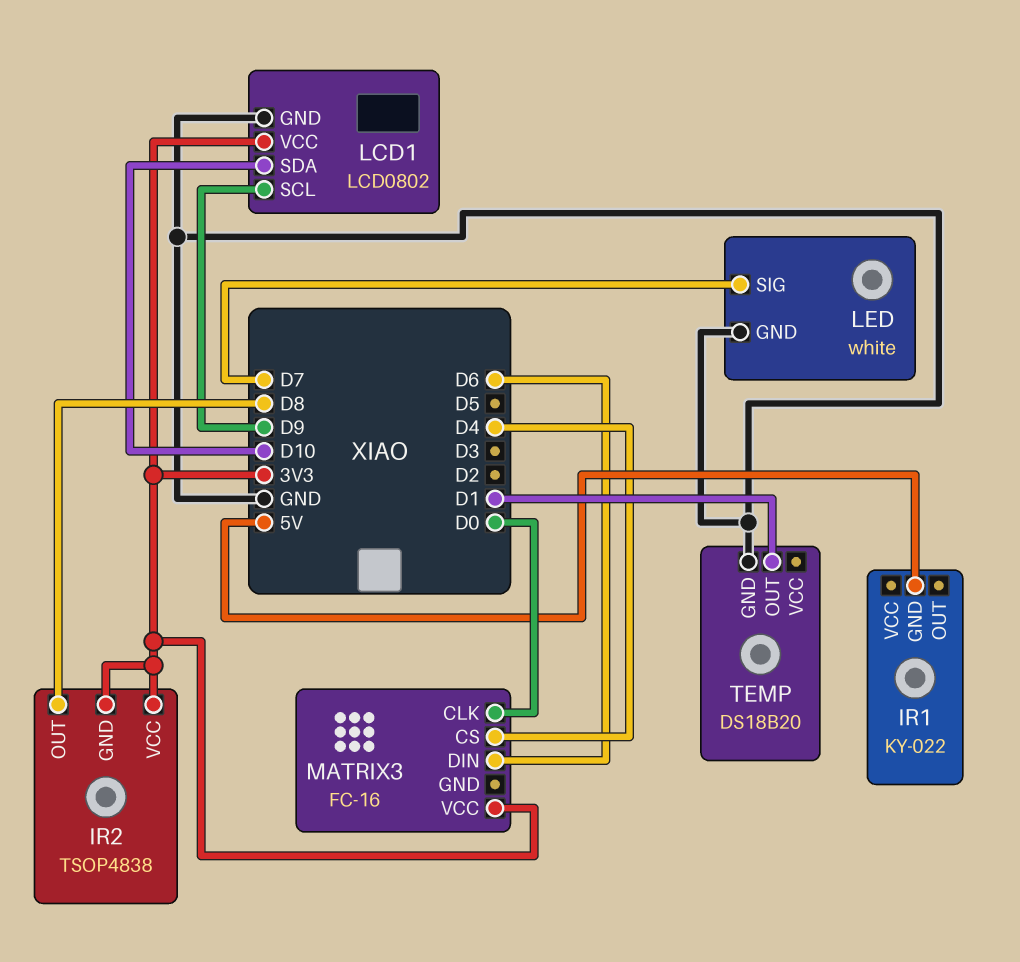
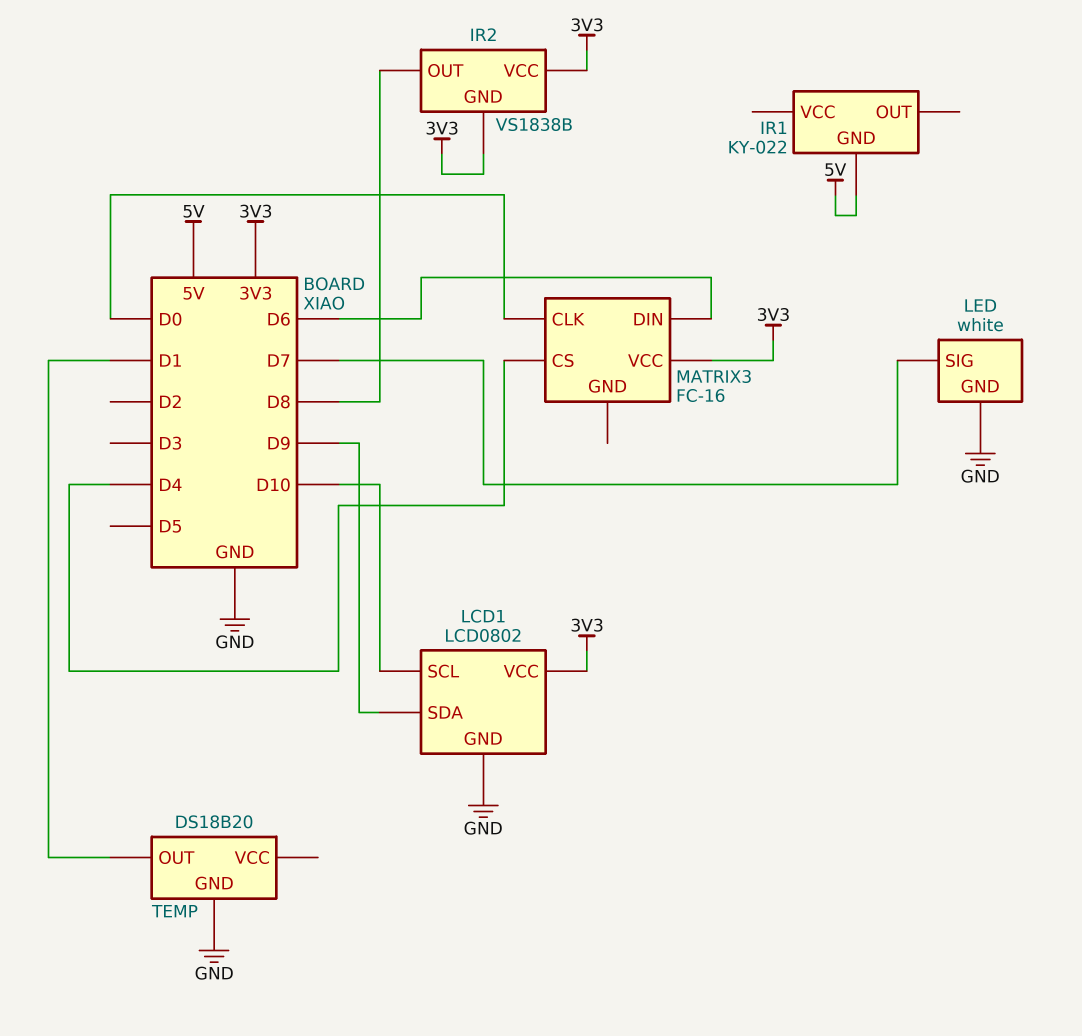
IR2: TSOP4838 -> VS1838B
LCD1 pin SCL: D9 -> D10
LCD1 pin SDA: D10 -> D9

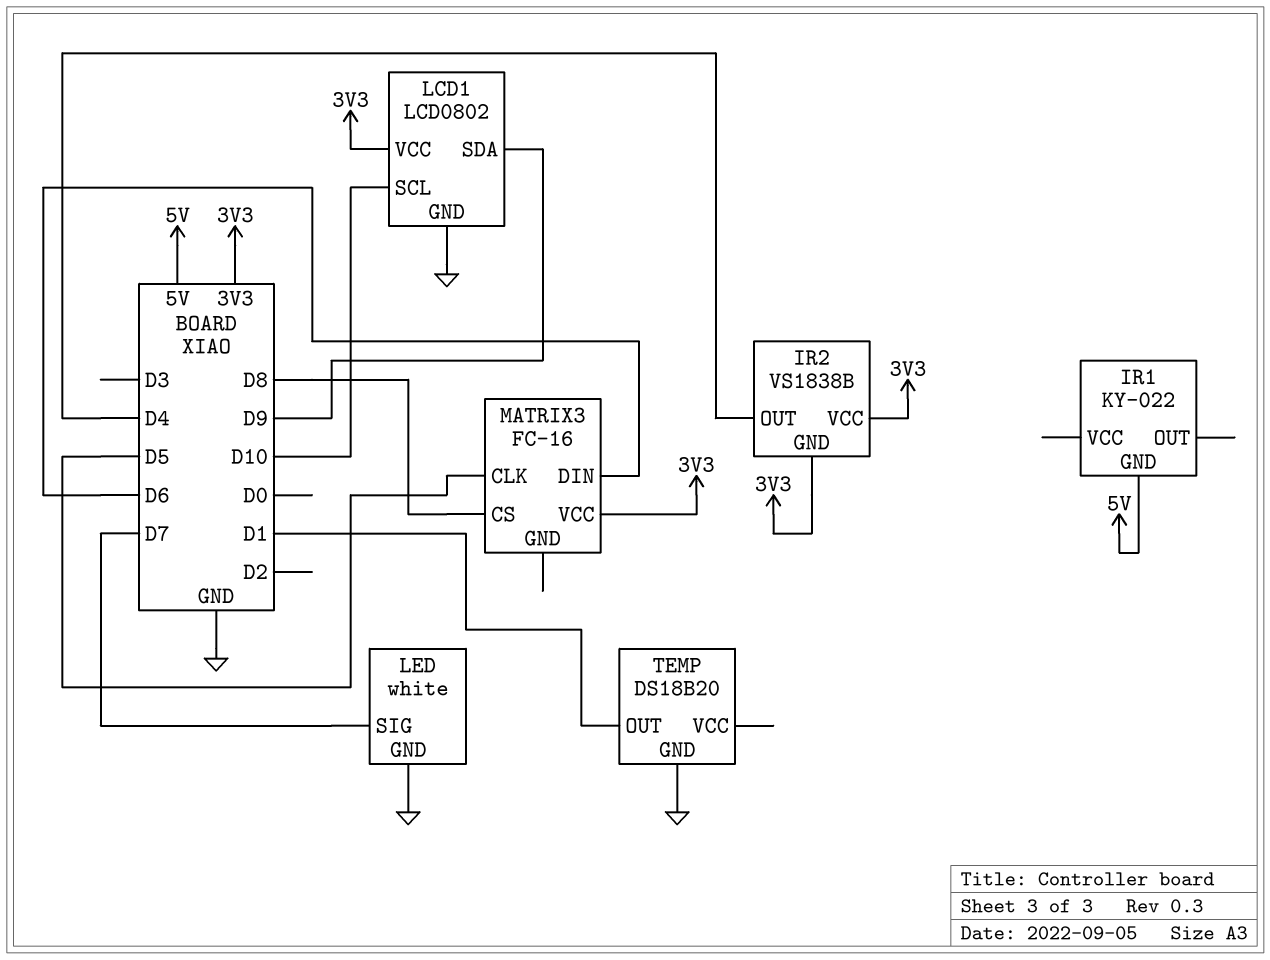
IR2 pin OUT: D8 -> D4
MATRIX3 pin CLK: D0 -> D5
MATRIX3 pin CS: D4 -> D8

